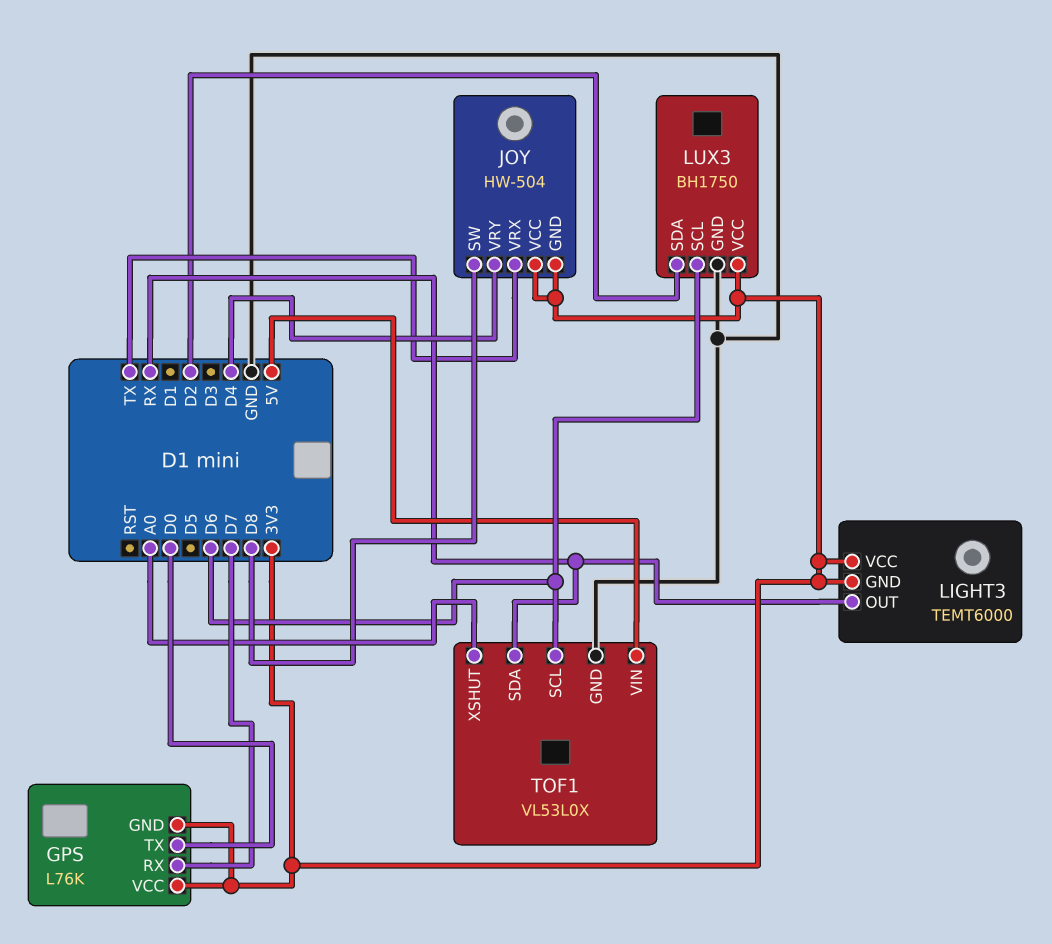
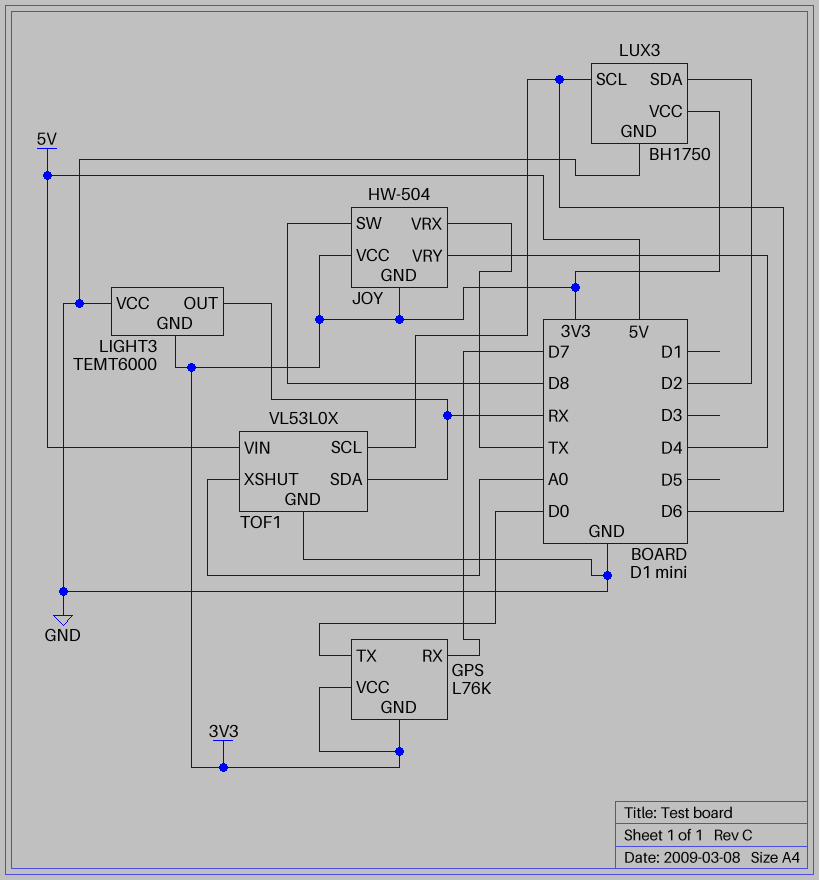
LIGHT3 pin VCC: 3V3 -> GND

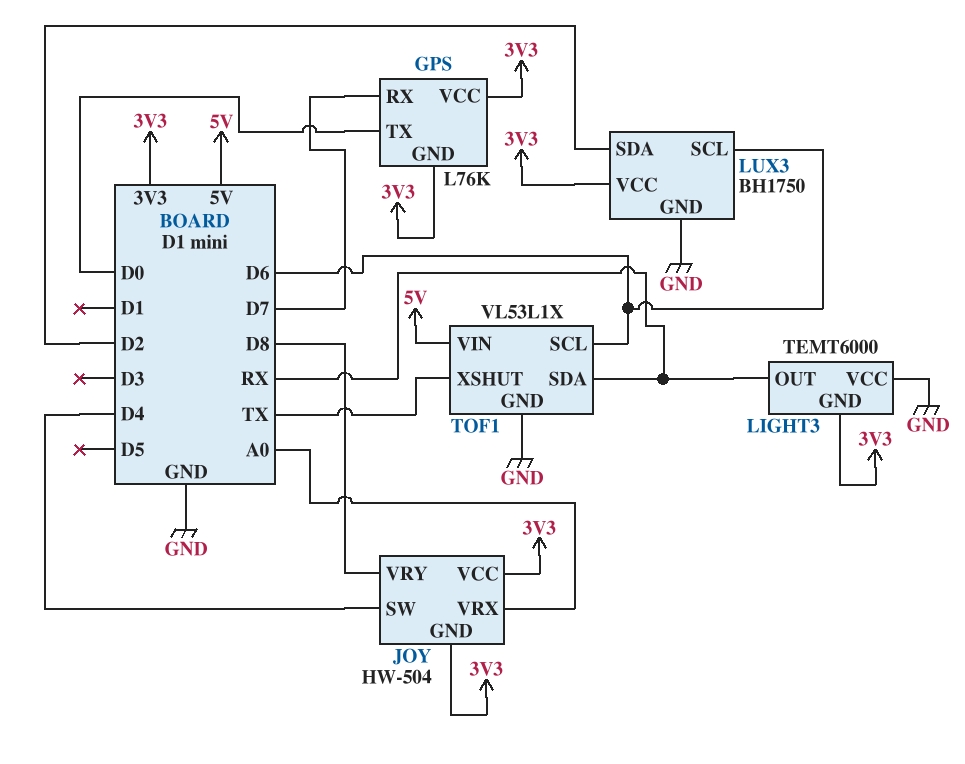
JOY pin SW: D8 -> D4
JOY pin VRX: TX -> A0
JOY pin VRY: D4 -> D8
TOF1: VL53L0X -> VL53L1X
TOF1 pin XSHUT: A0 -> TX

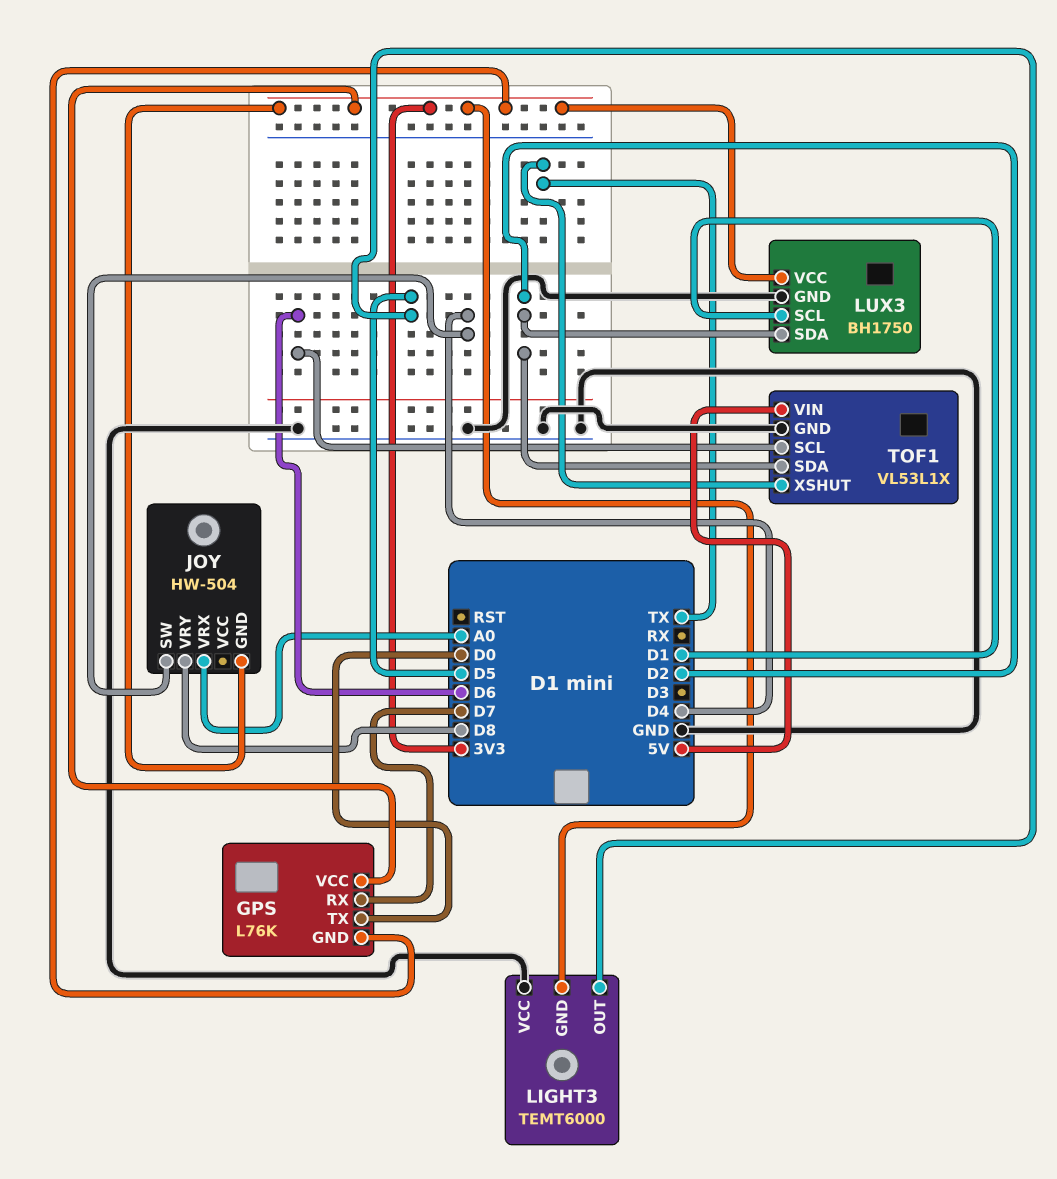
JOY pin VCC: 3V3 -> none
LIGHT3 pin OUT: RX -> D5
LUX3 pin SCL: D6 -> D1
TOF1 pin SDA: RX -> D2

